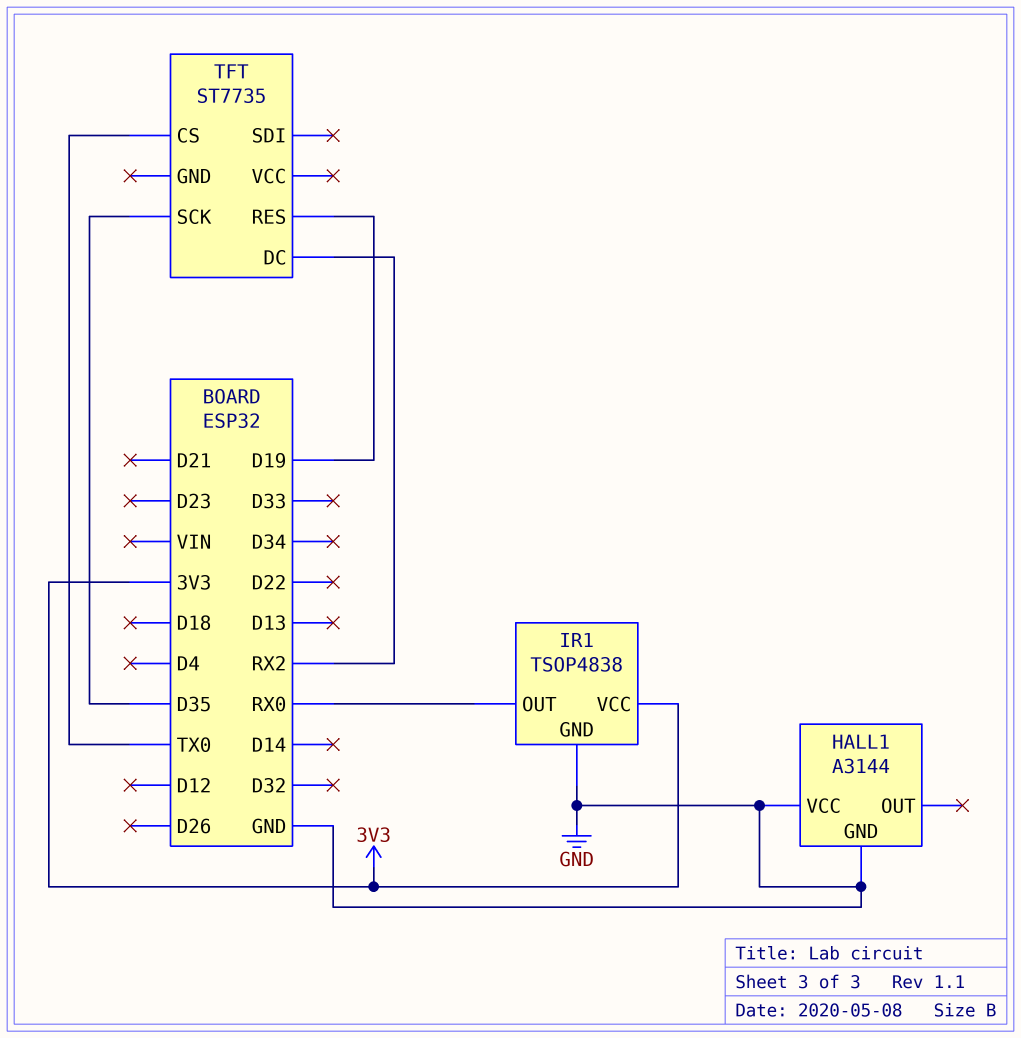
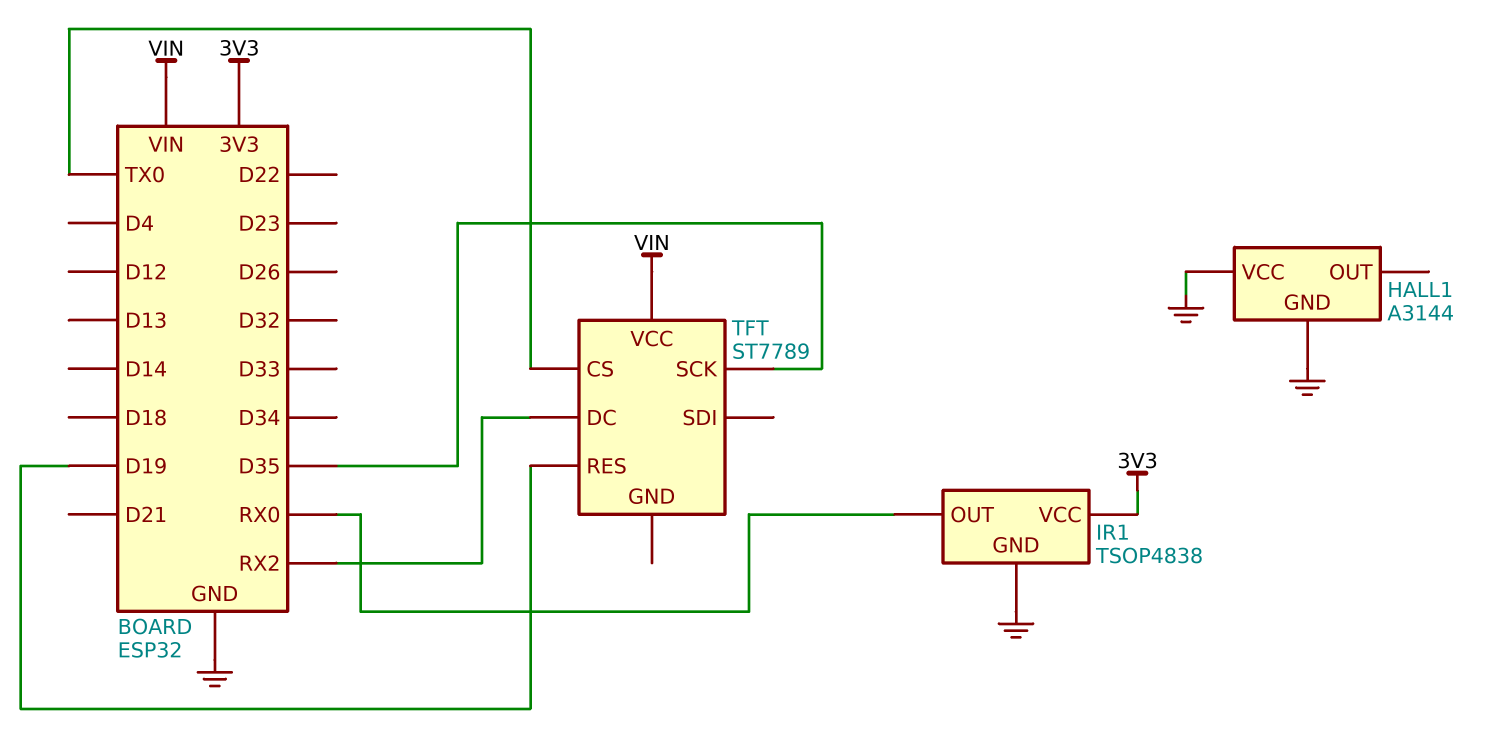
TFT: ST7735 -> ST7789
TFT pin VCC: none -> VIN

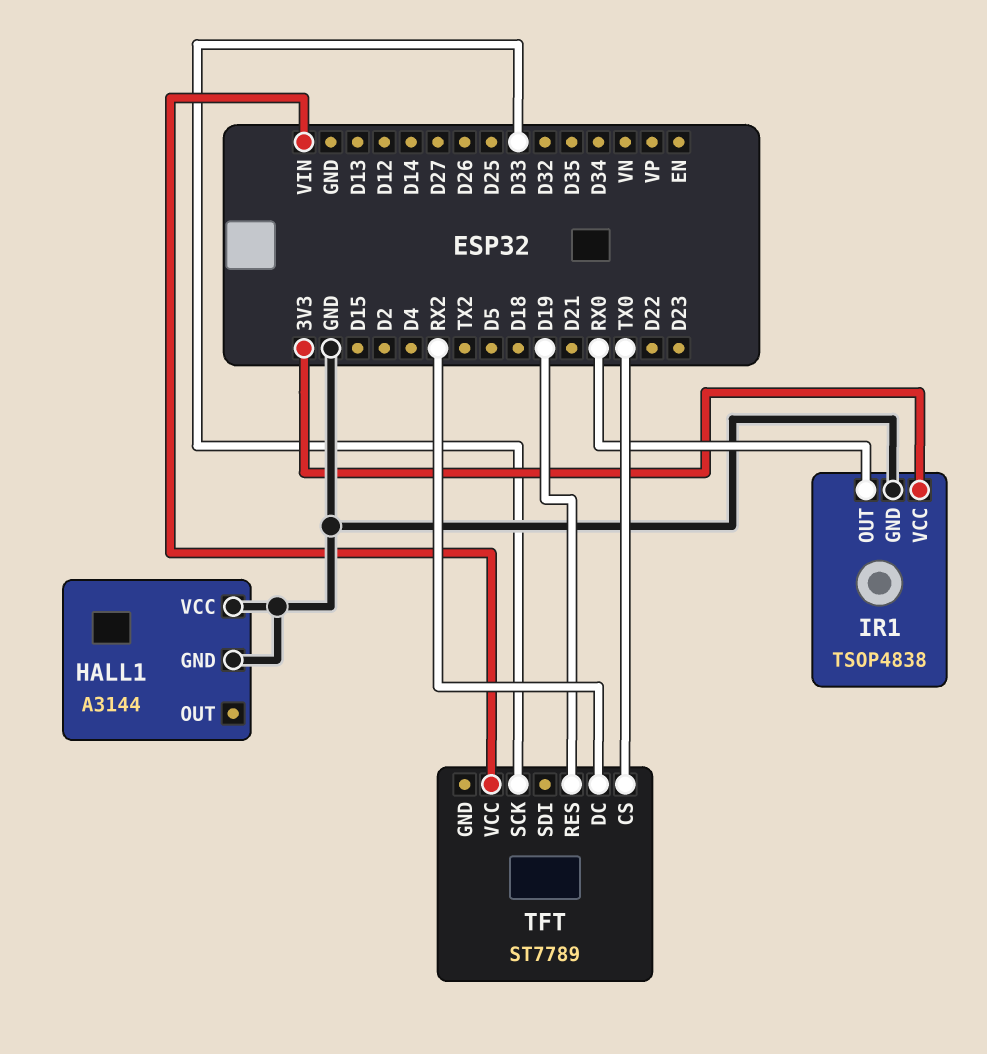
TFT pin SCK: D35 -> D33

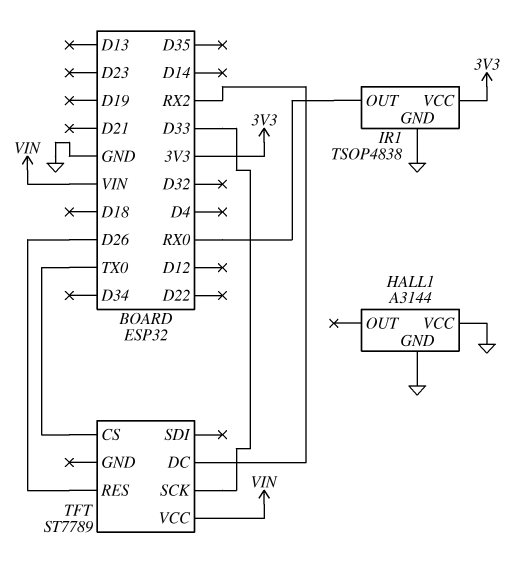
TFT pin RES: D19 -> D26

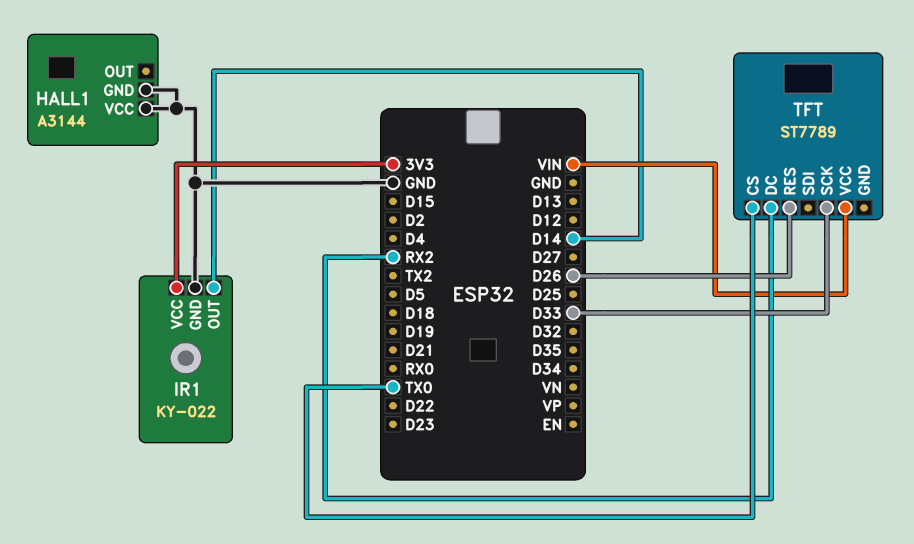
IR1: TSOP4838 -> KY-022
IR1 pin OUT: RX0 -> D14

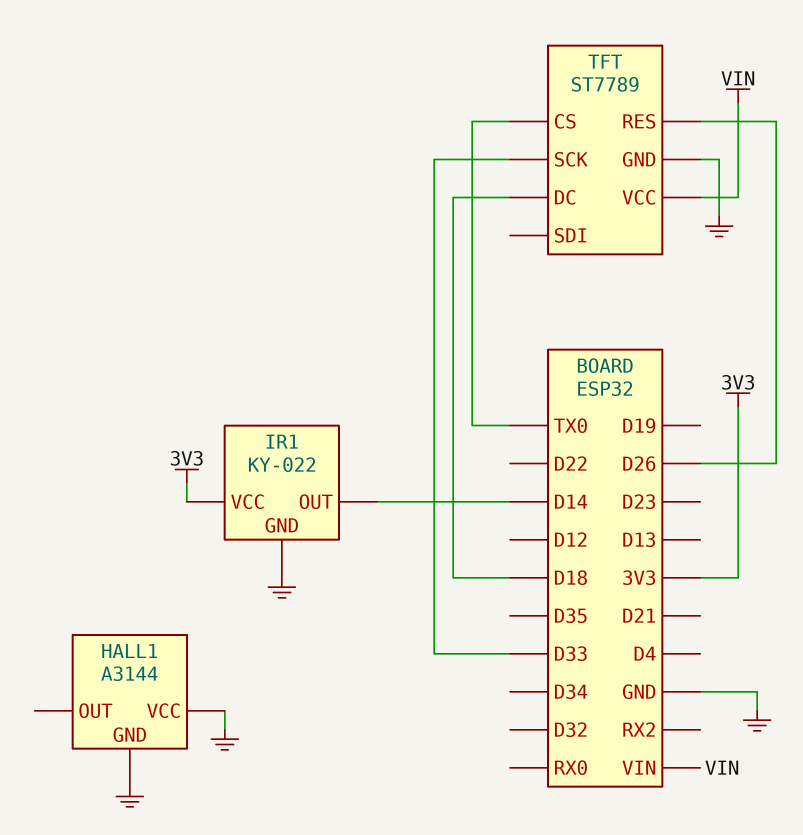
TFT pin DC: RX2 -> D18
TFT pin GND: none -> GND

